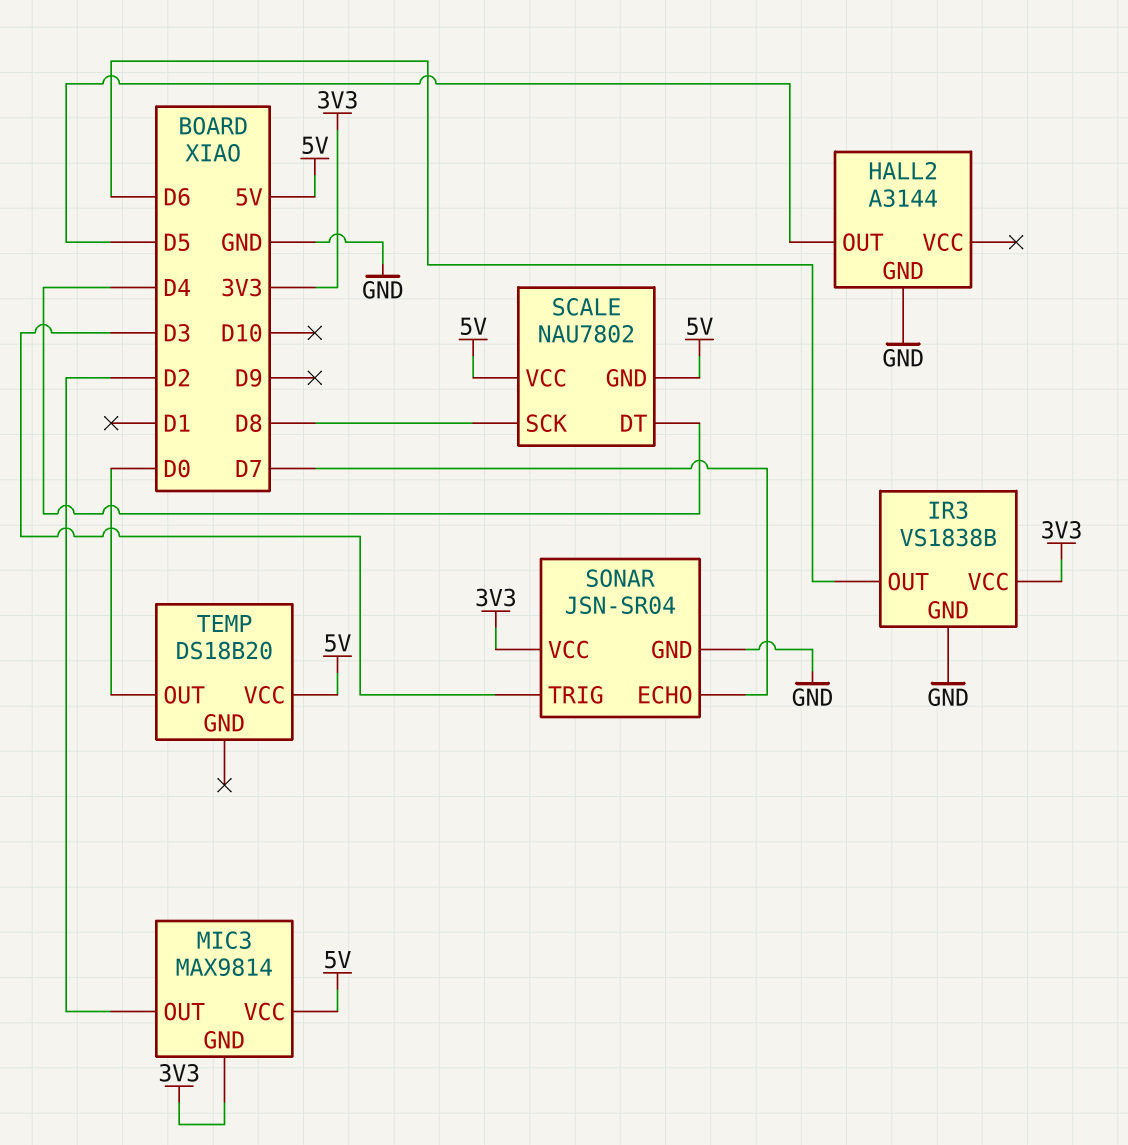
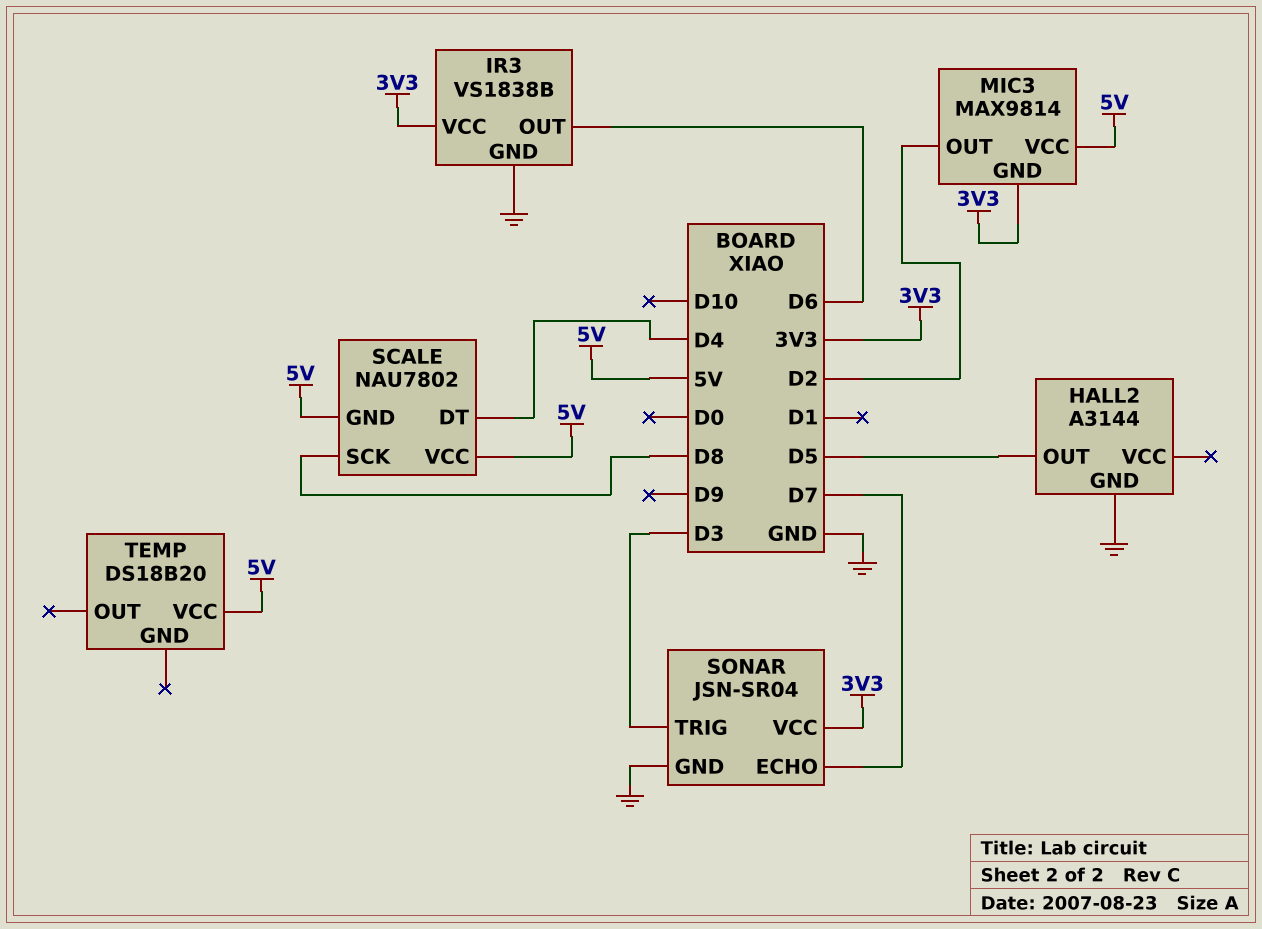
TEMP pin OUT: D0 -> none

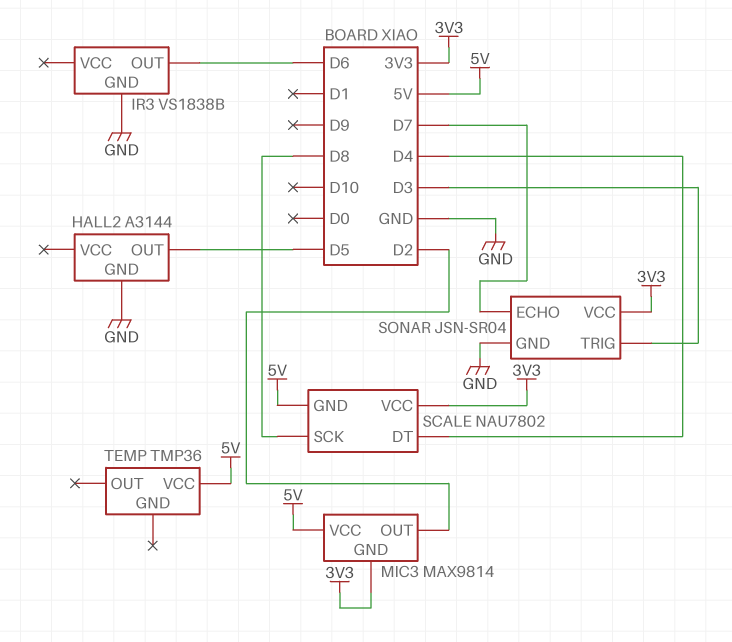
IR3 pin VCC: 3V3 -> none
SCALE pin VCC: 5V -> 3V3
TEMP: DS18B20 -> TMP36

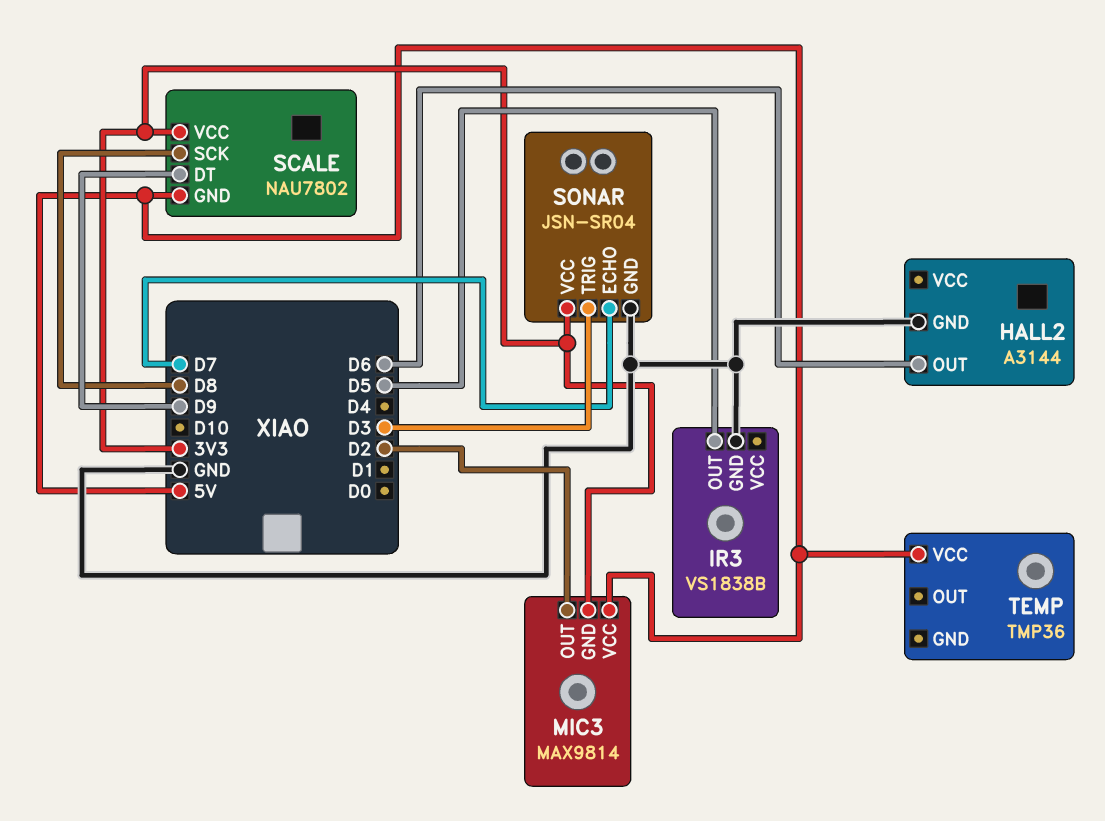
HALL2 pin OUT: D5 -> D6
IR3 pin OUT: D6 -> D5
SCALE pin DT: D4 -> D9

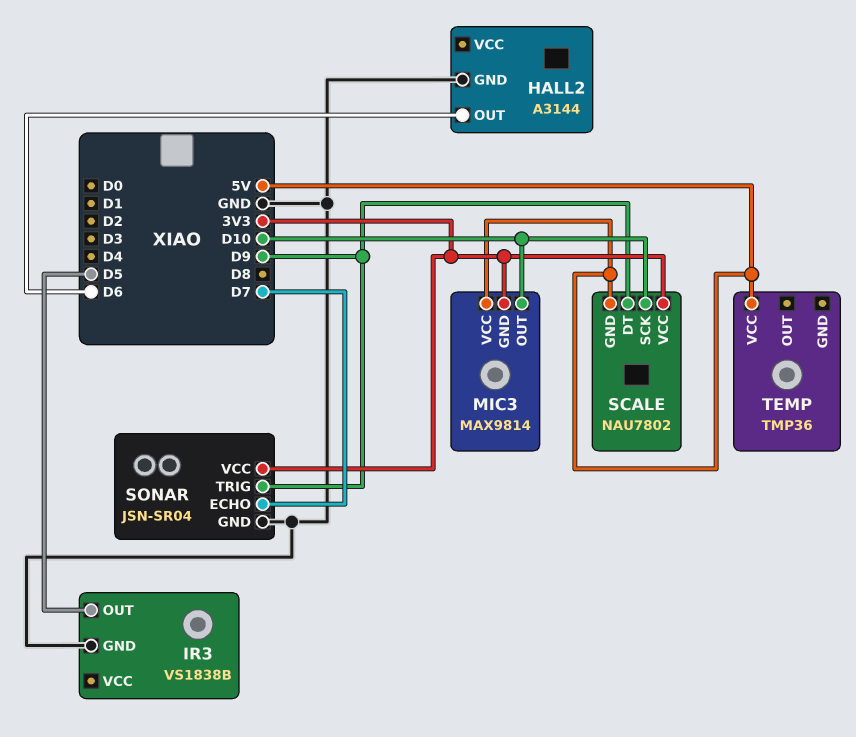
MIC3 pin OUT: D2 -> D10
SCALE pin SCK: D8 -> D10
SONAR pin TRIG: D3 -> D9

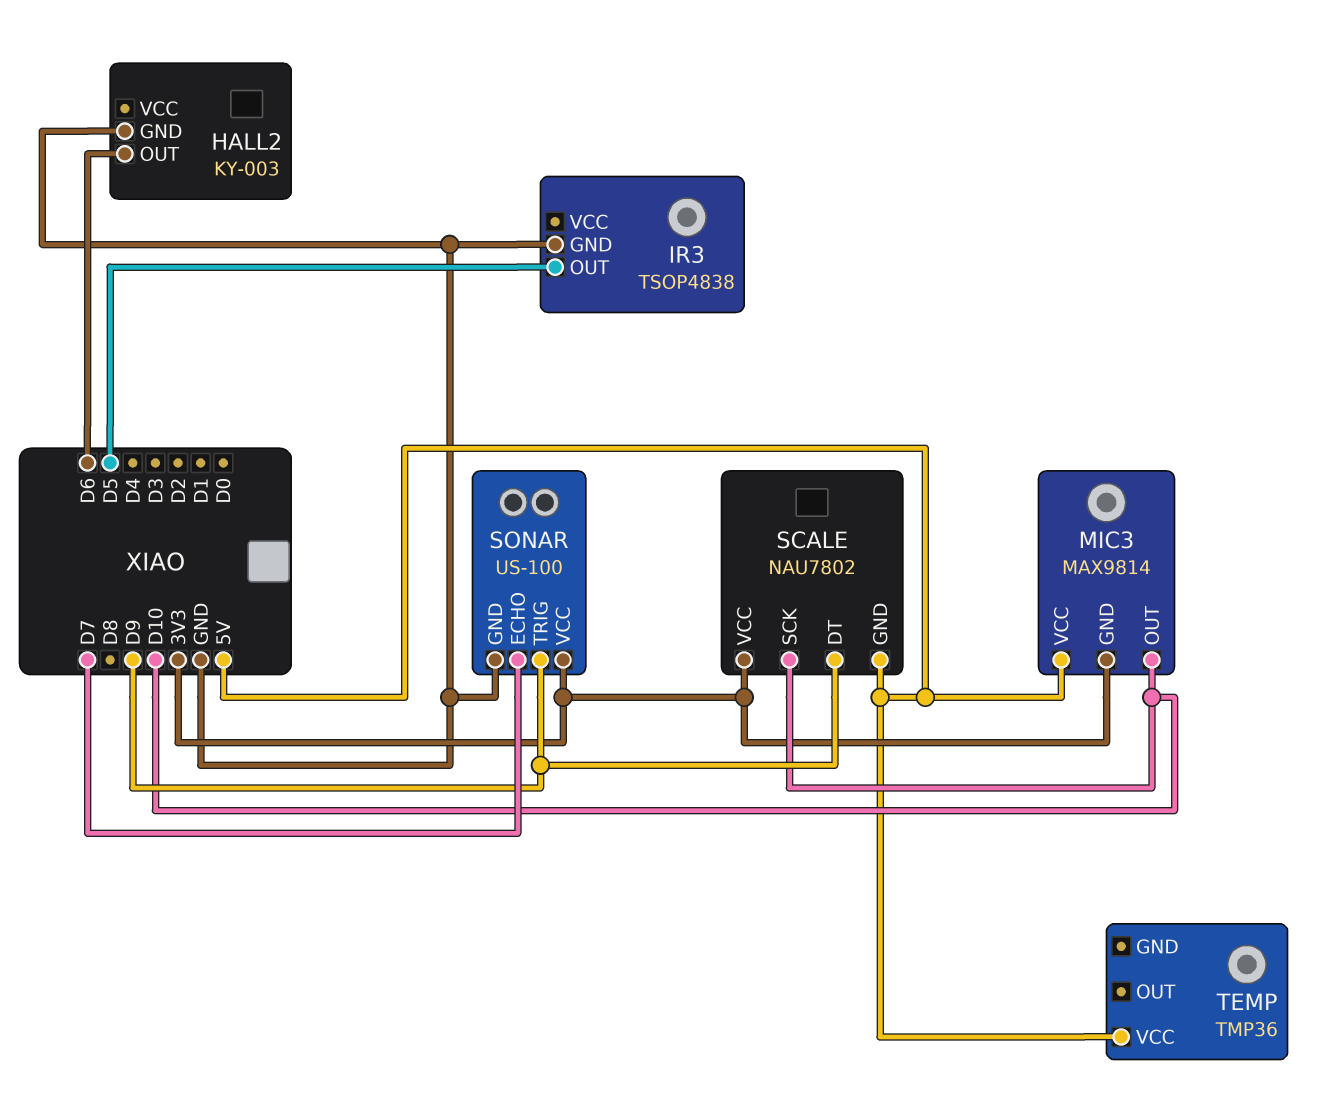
HALL2: A3144 -> KY-003
IR3: VS1838B -> TSOP4838
SONAR: JSN-SR04 -> US-100

